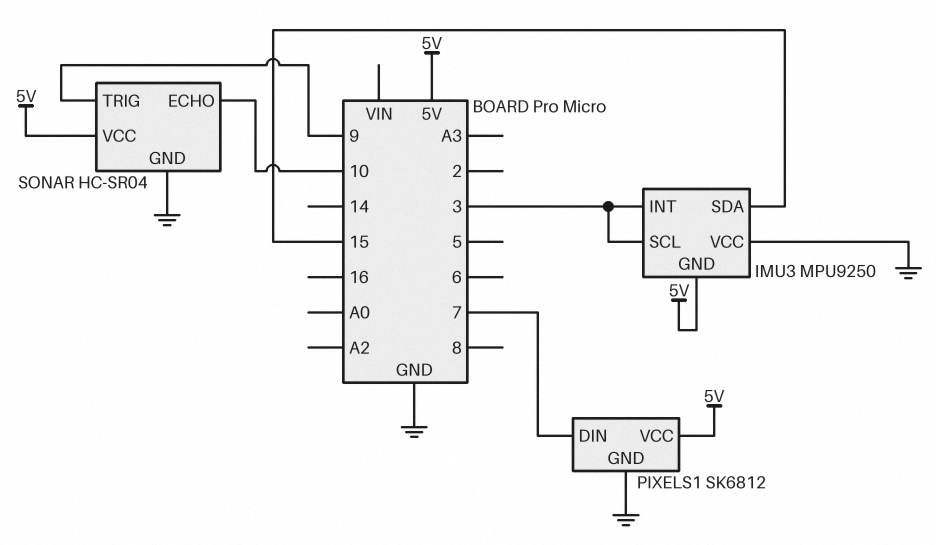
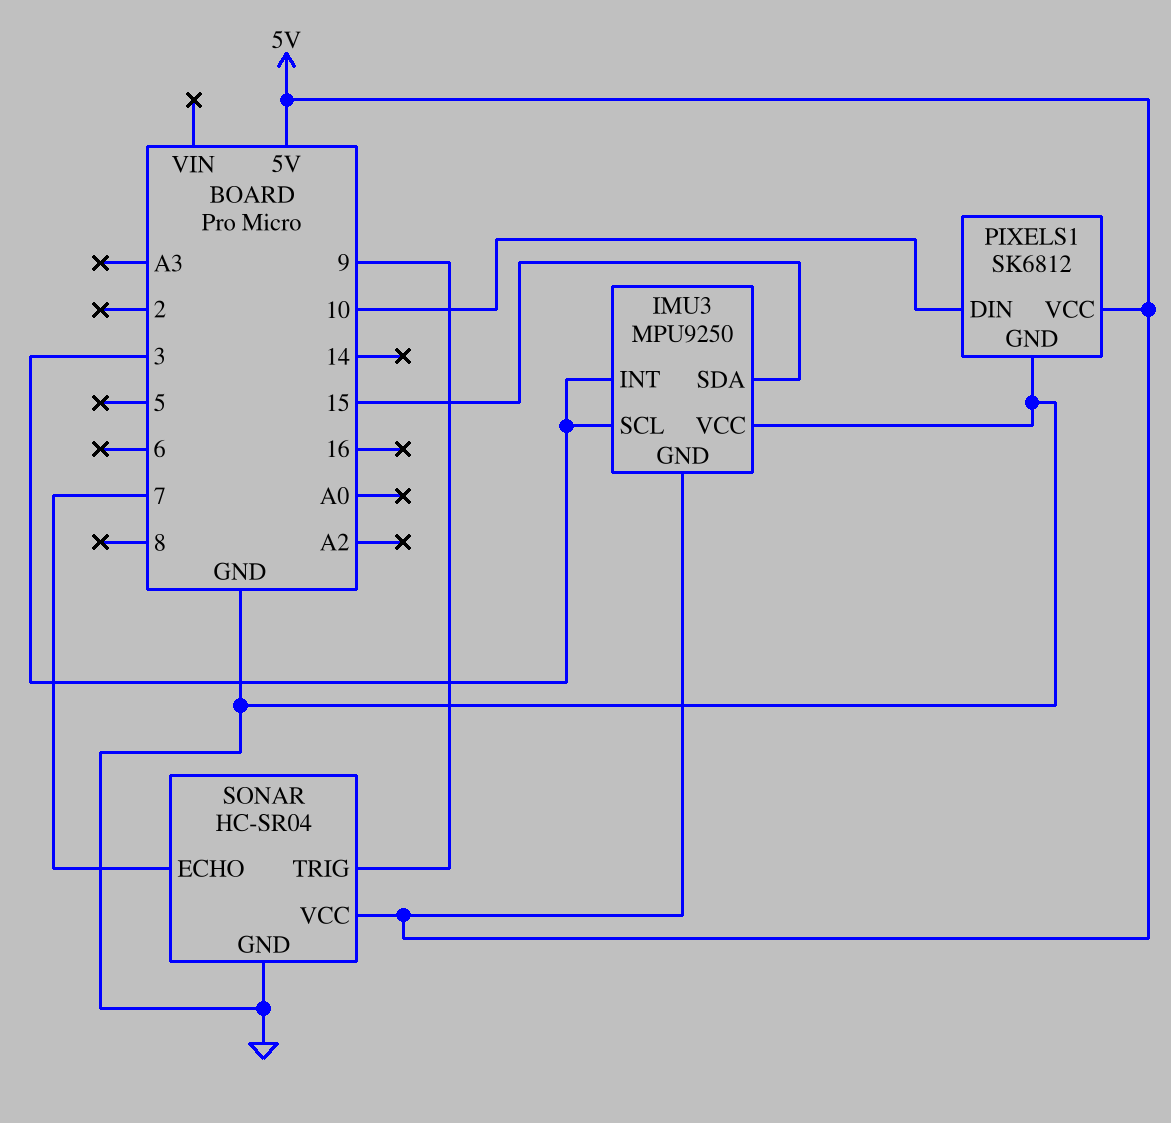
PIXELS1 pin DIN: 7 -> 10
SONAR pin ECHO: 10 -> 7

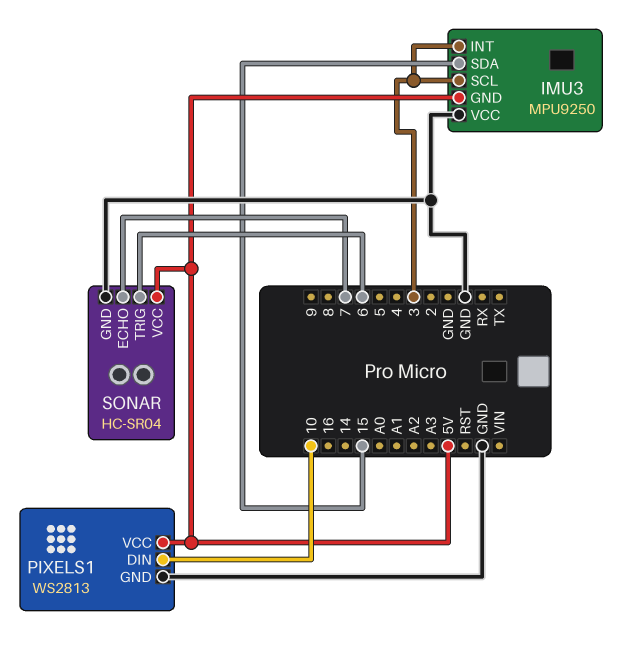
PIXELS1: SK6812 -> WS2813
SONAR pin TRIG: 9 -> 6

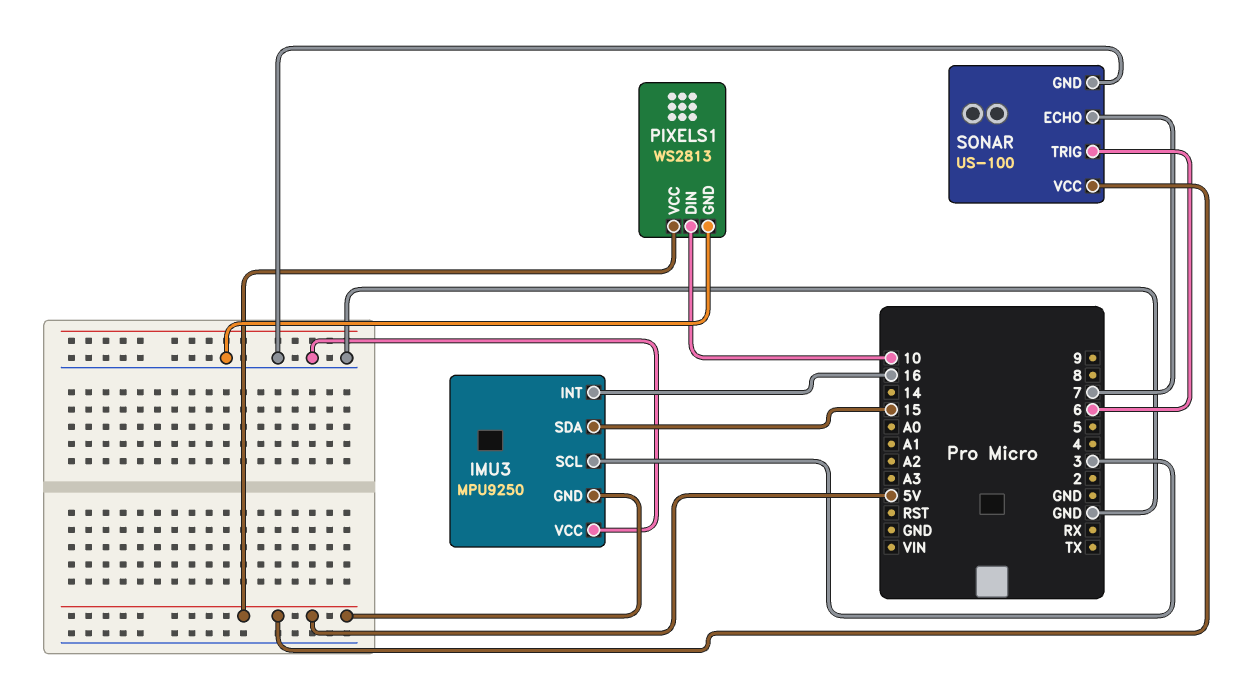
IMU3 pin INT: 3 -> 16
SONAR: HC-SR04 -> US-100

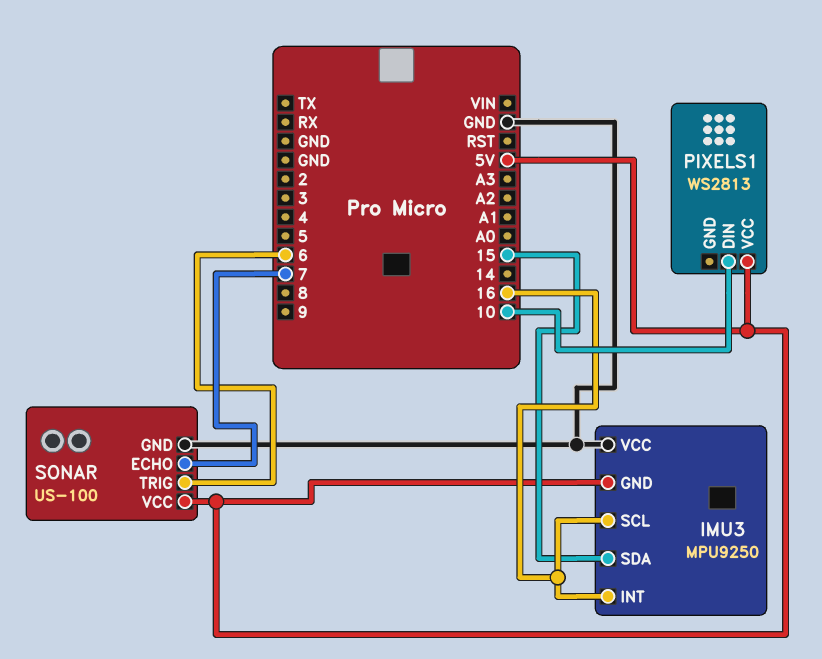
IMU3 pin SCL: 3 -> 16
PIXELS1 pin GND: GND -> none

